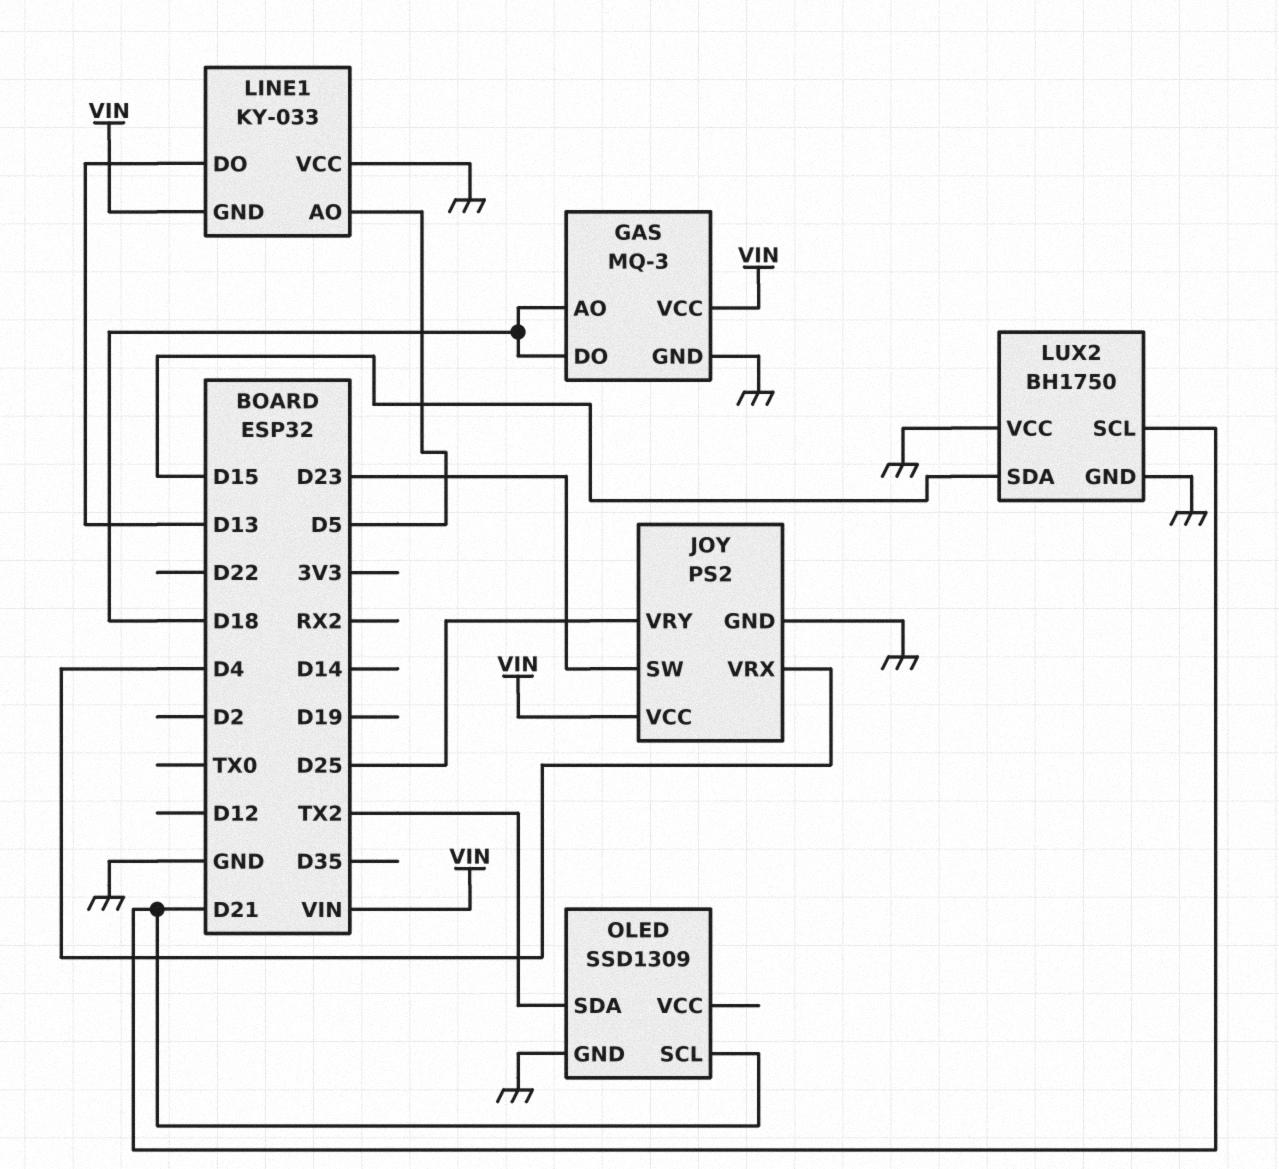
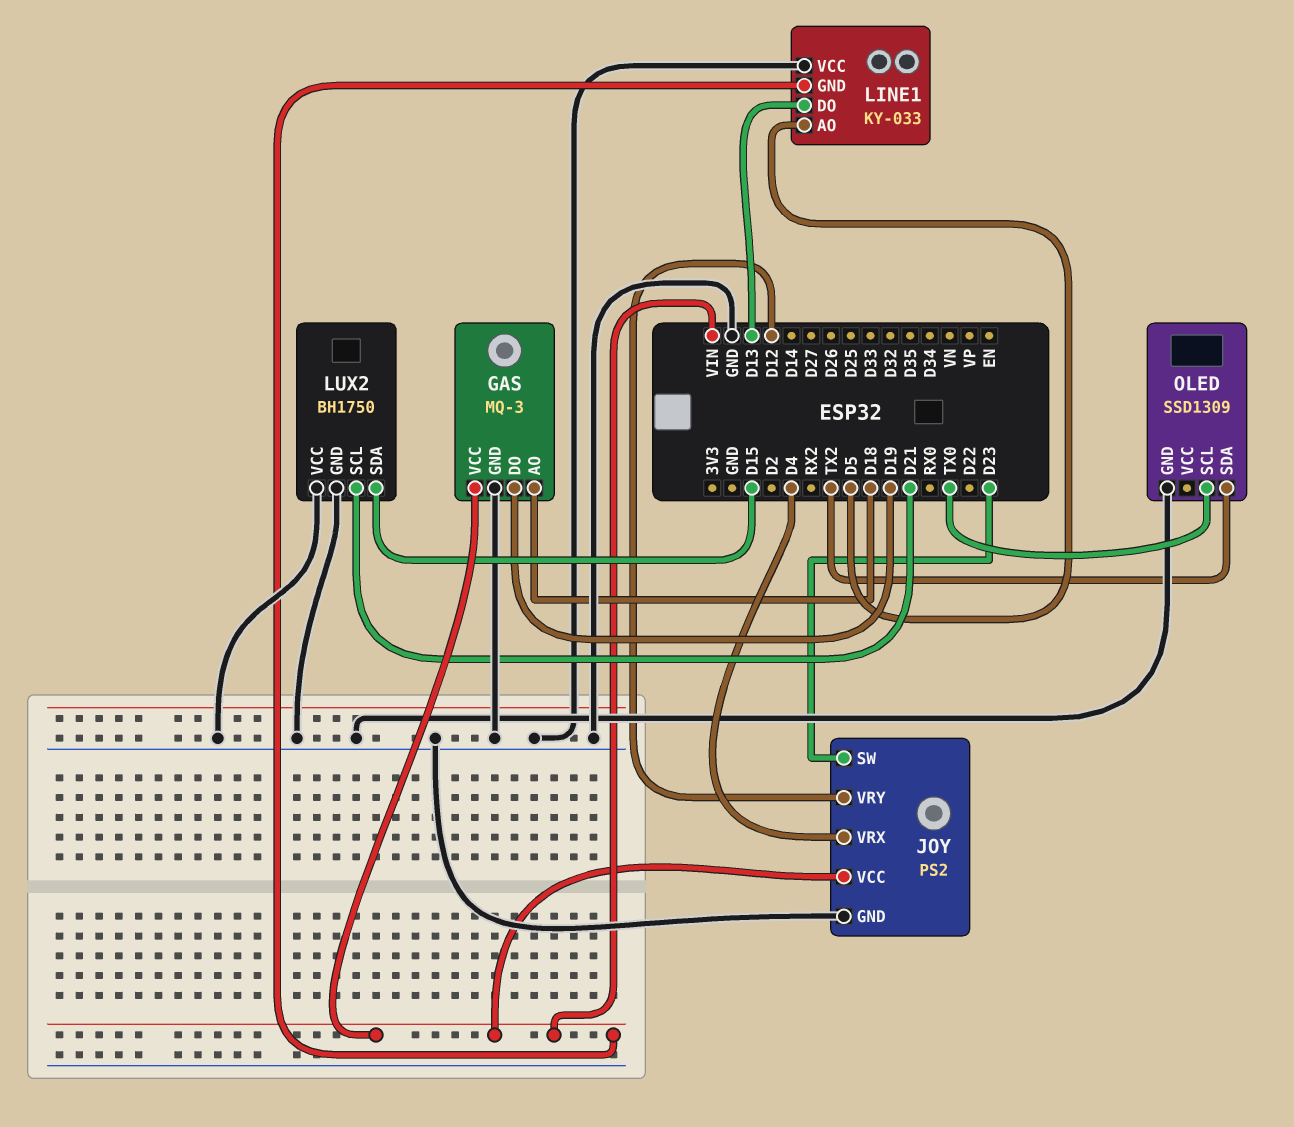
GAS pin DO: D18 -> D19
JOY pin VRY: D25 -> D12
OLED pin SCL: D21 -> TX0

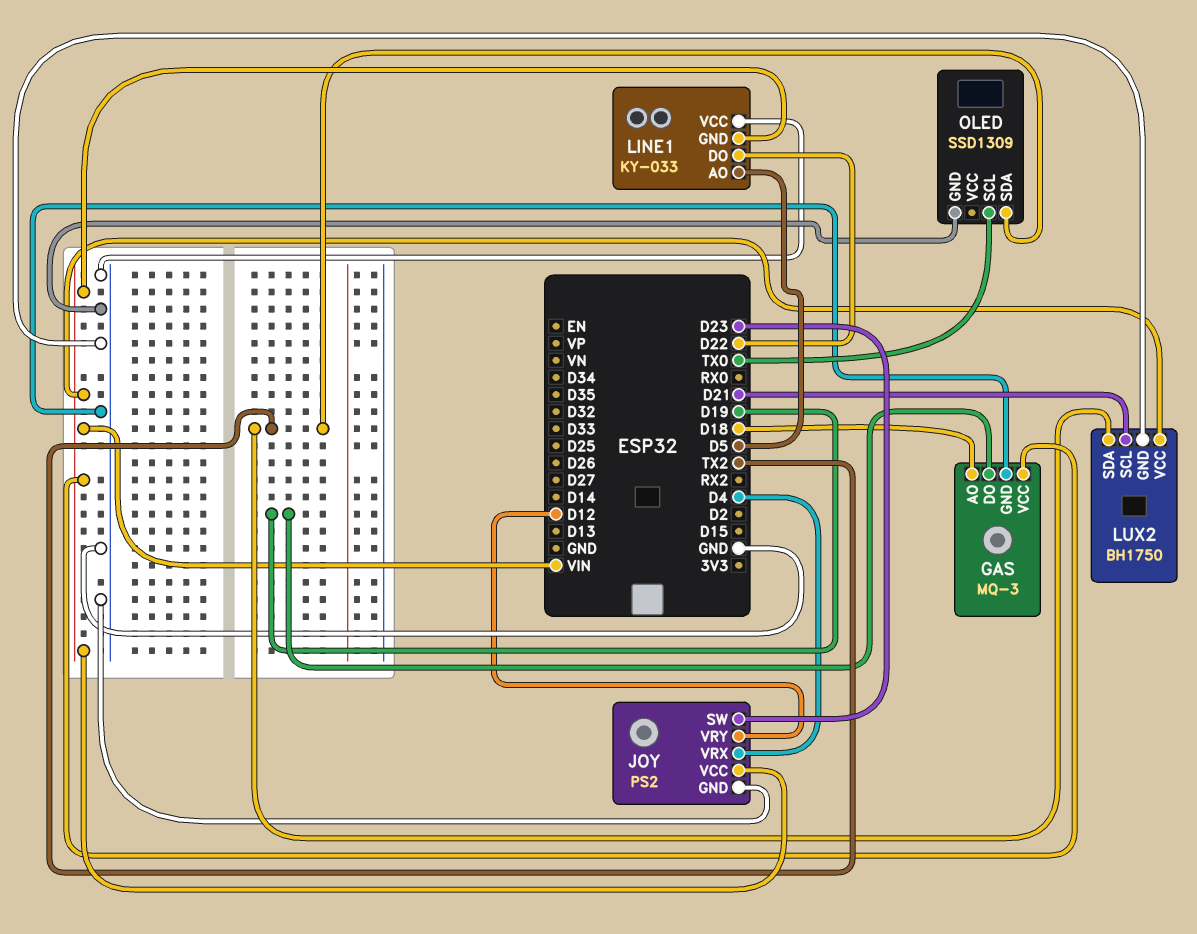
LINE1 pin DO: D13 -> D22
LUX2 pin SDA: D15 -> TX2
LUX2 pin VCC: GND -> VIN

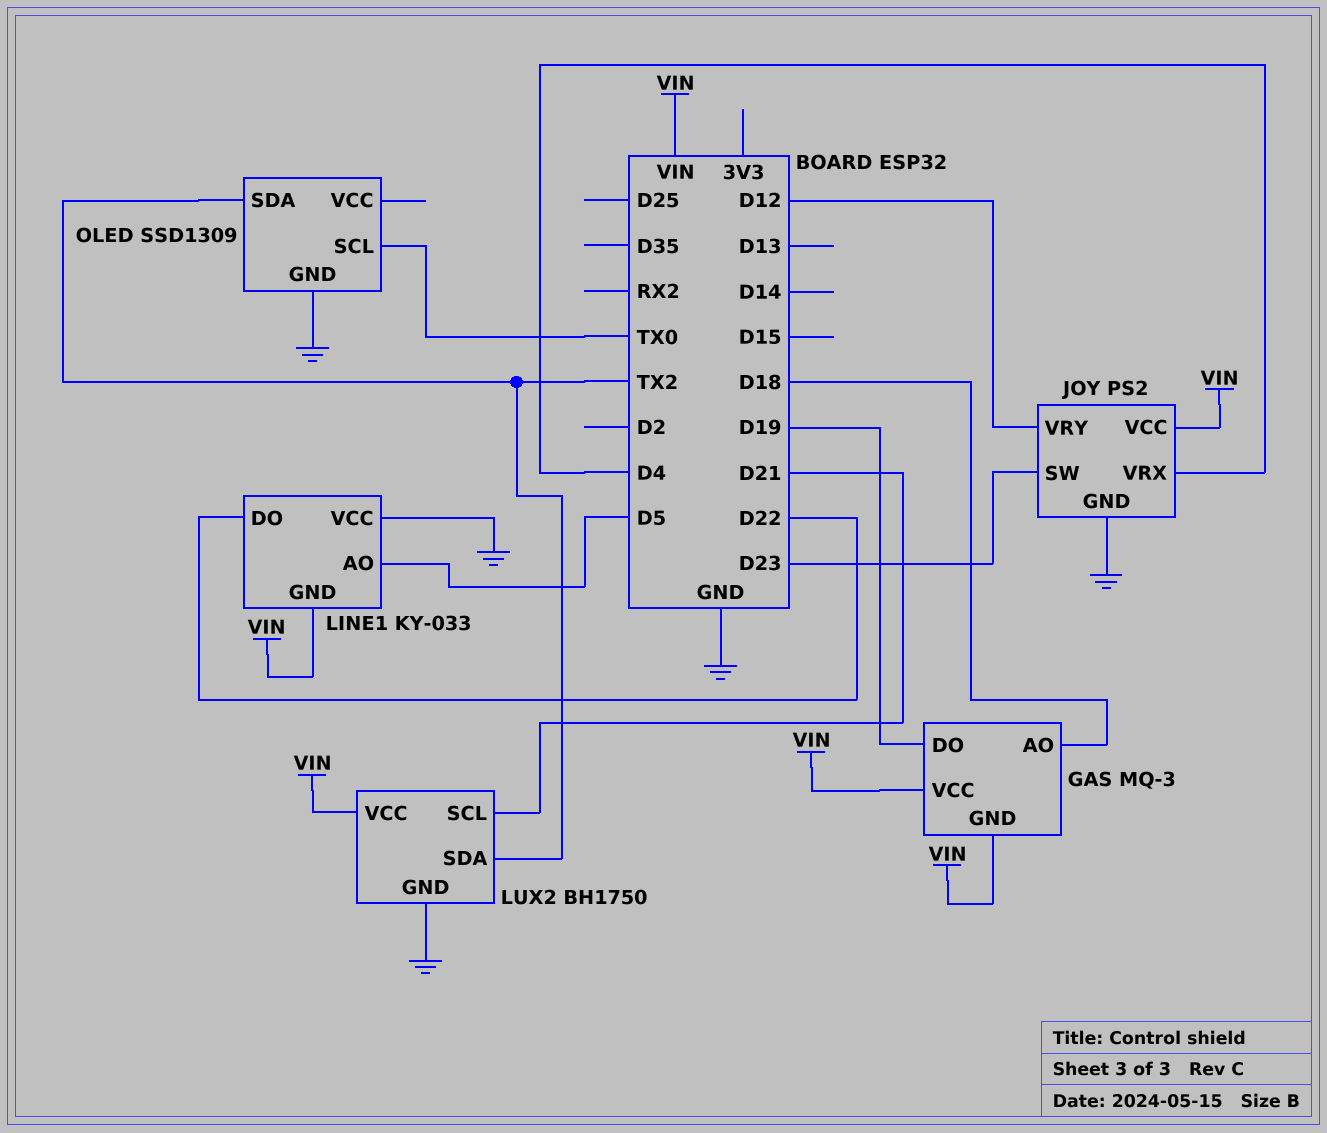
GAS pin GND: GND -> VIN

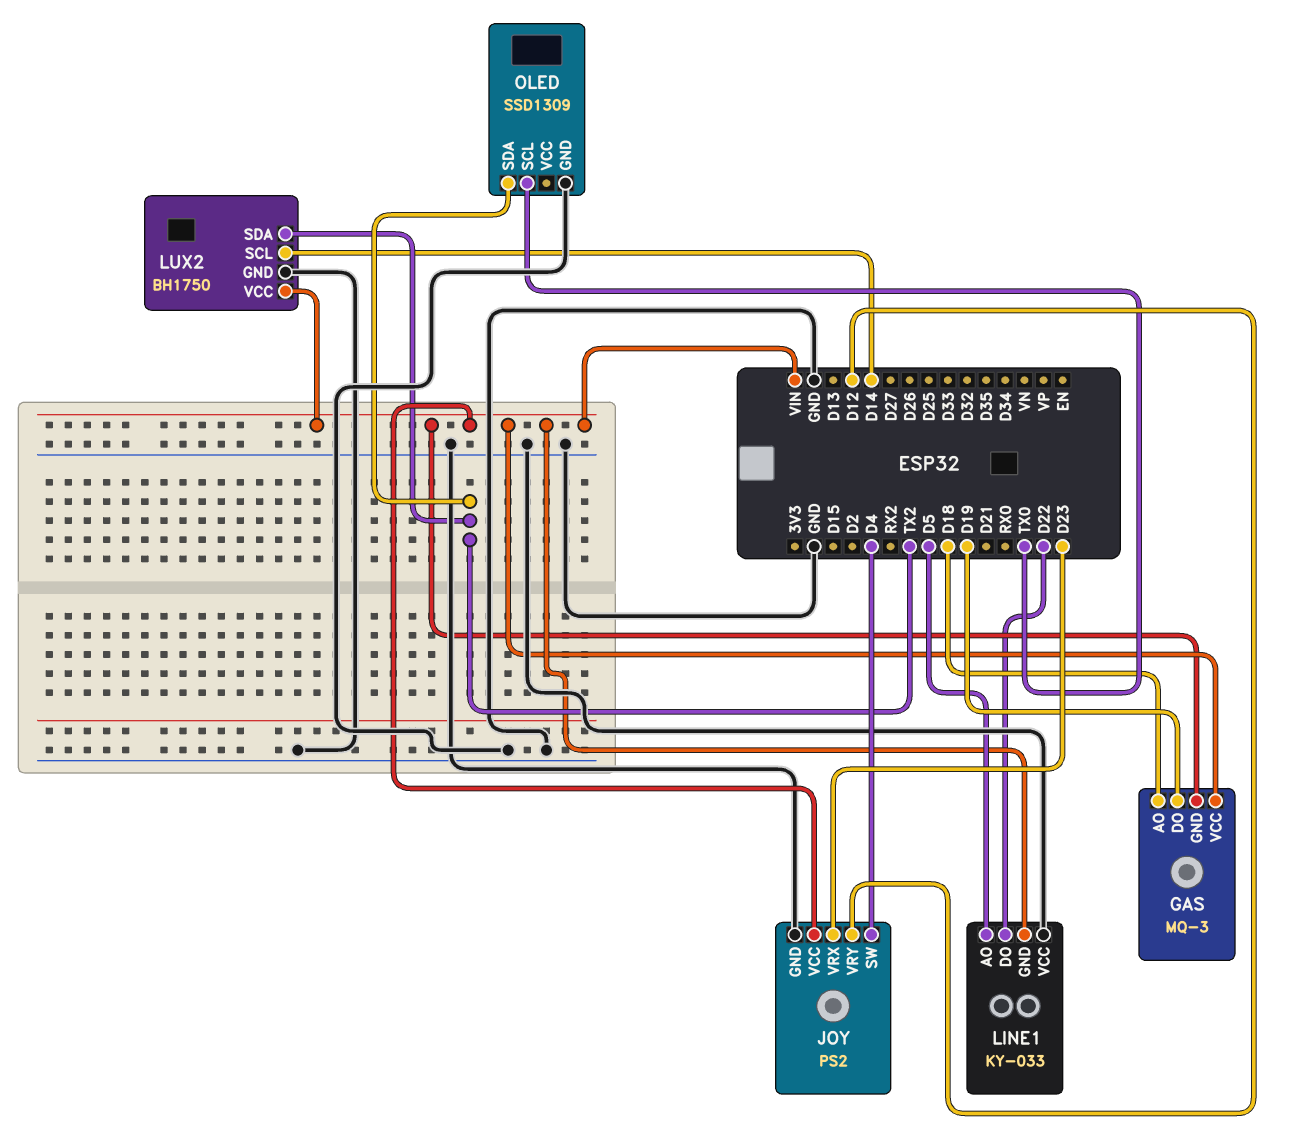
JOY pin SW: D23 -> D4
JOY pin VRX: D4 -> D23
LUX2 pin SCL: D21 -> D14

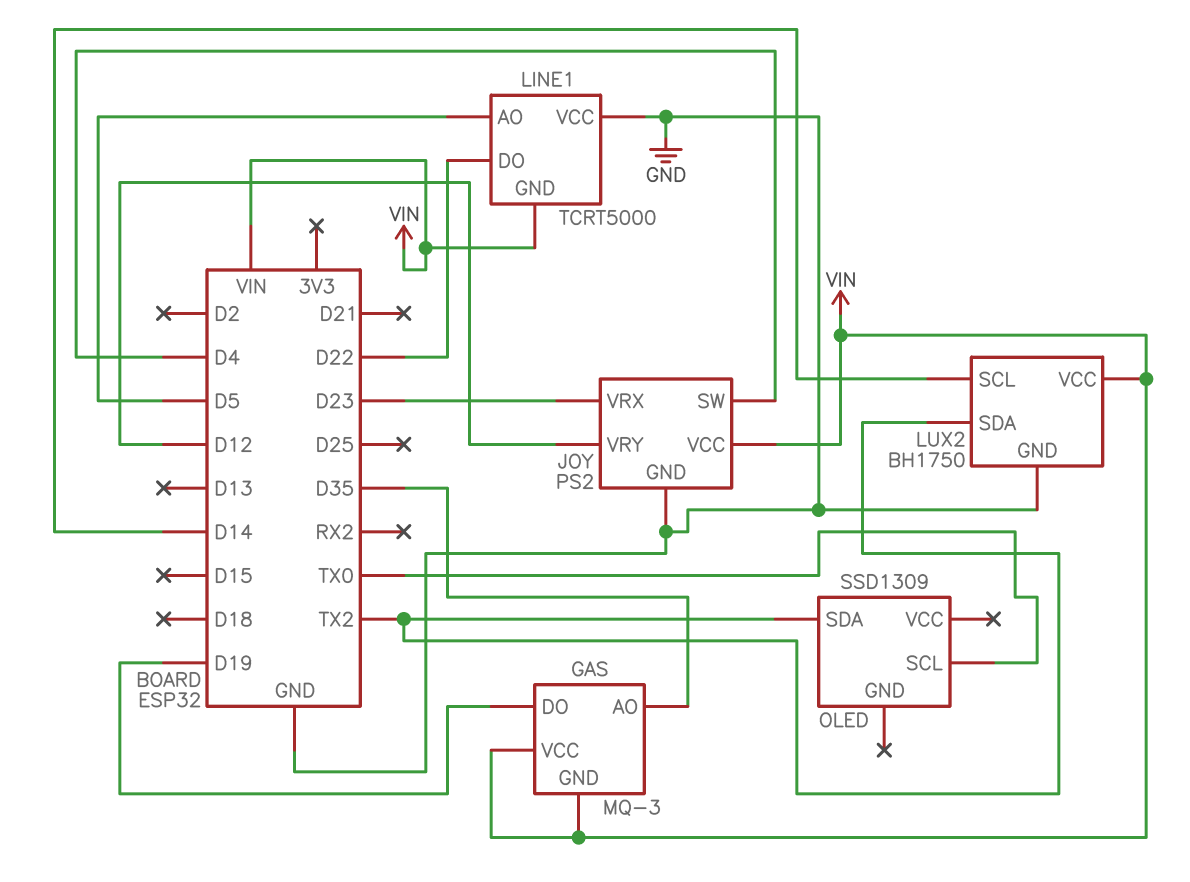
GAS pin AO: D18 -> D35
LINE1: KY-033 -> TCRT5000
OLED pin GND: GND -> none

